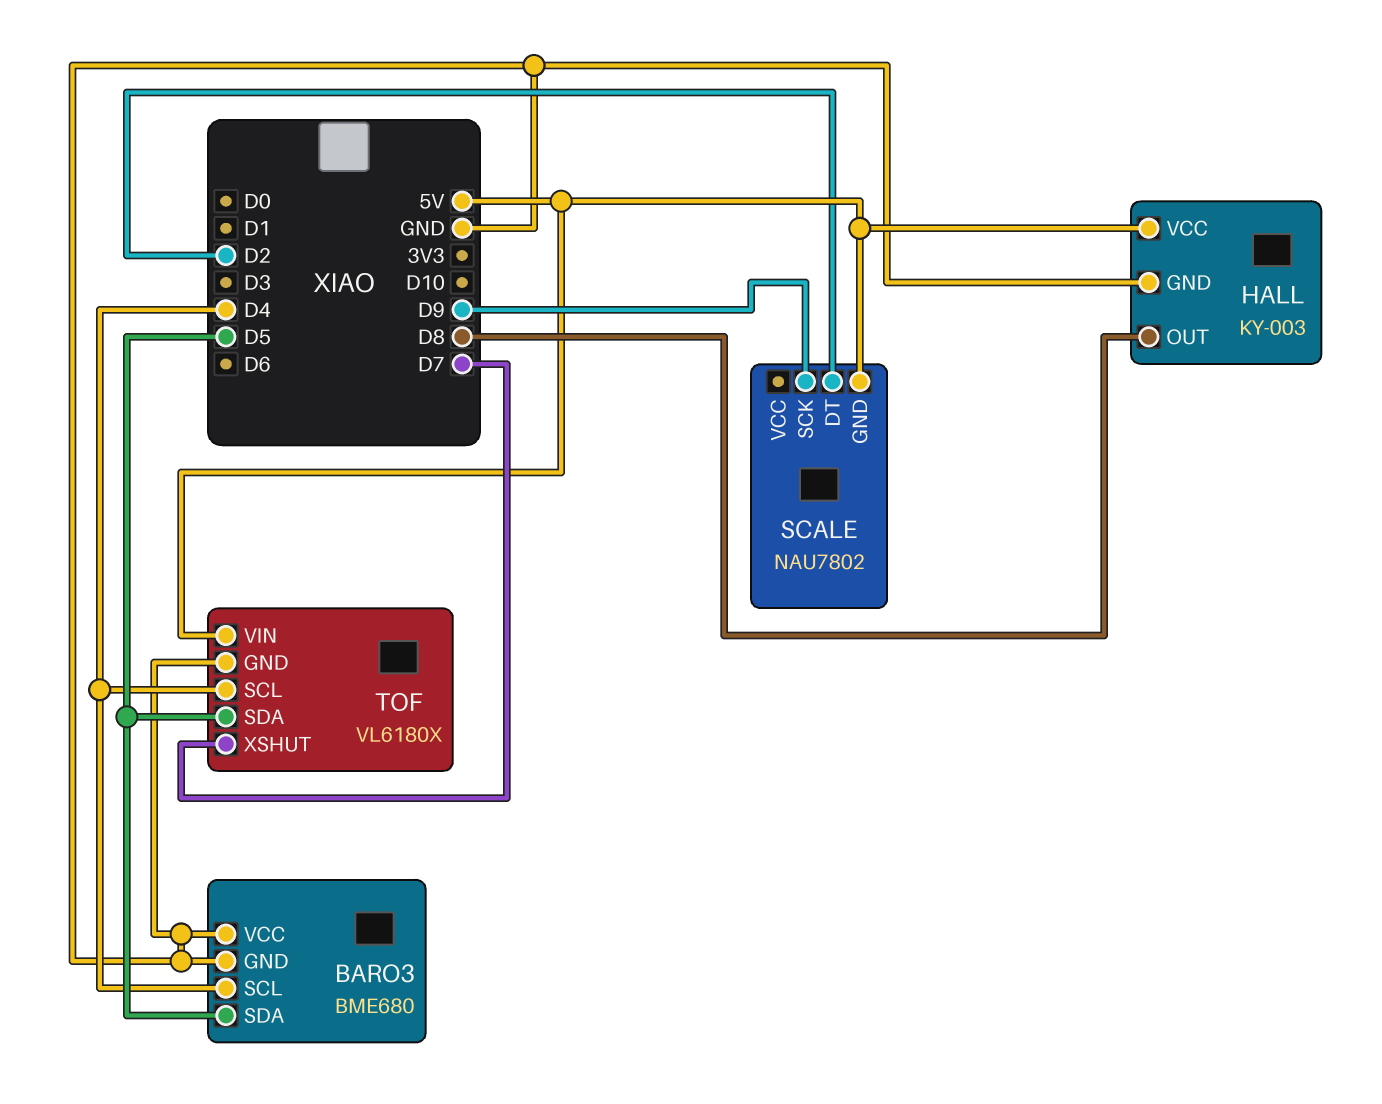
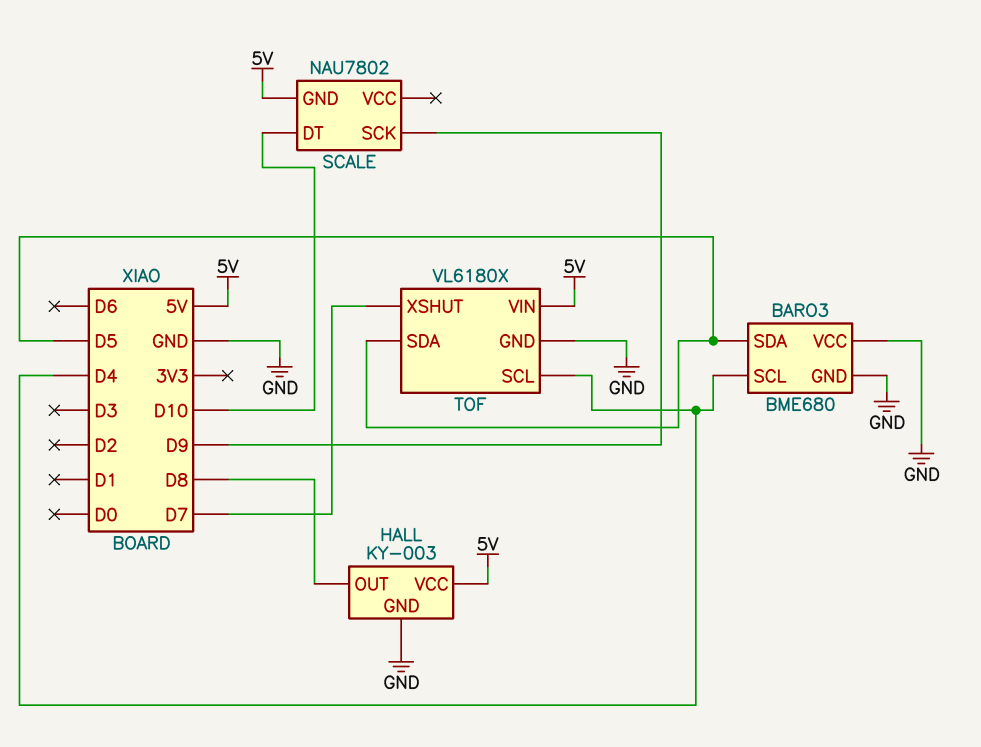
SCALE pin DT: D2 -> D10

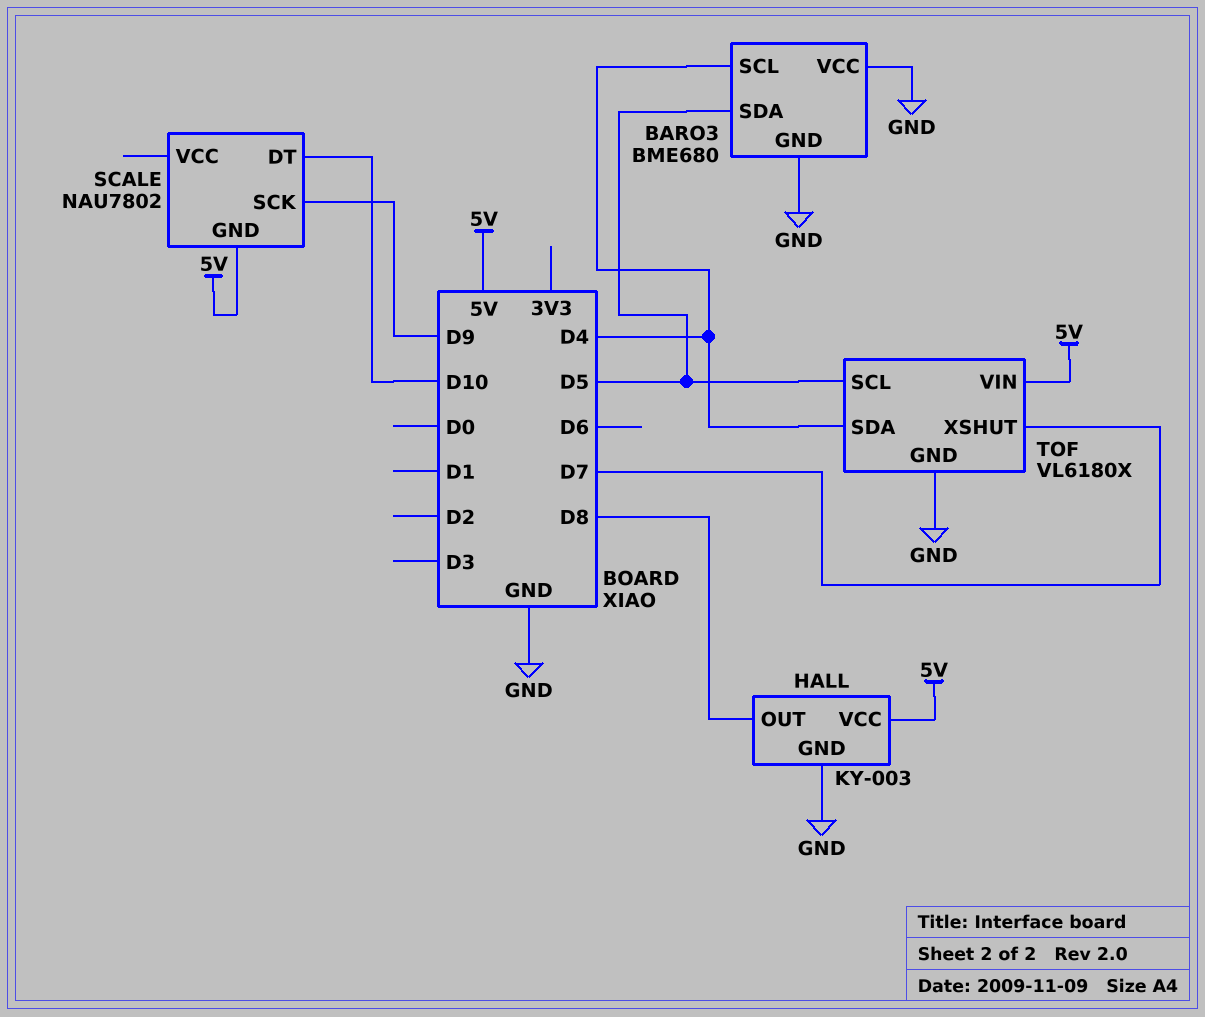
TOF pin SCL: D4 -> D5
TOF pin SDA: D5 -> D4

